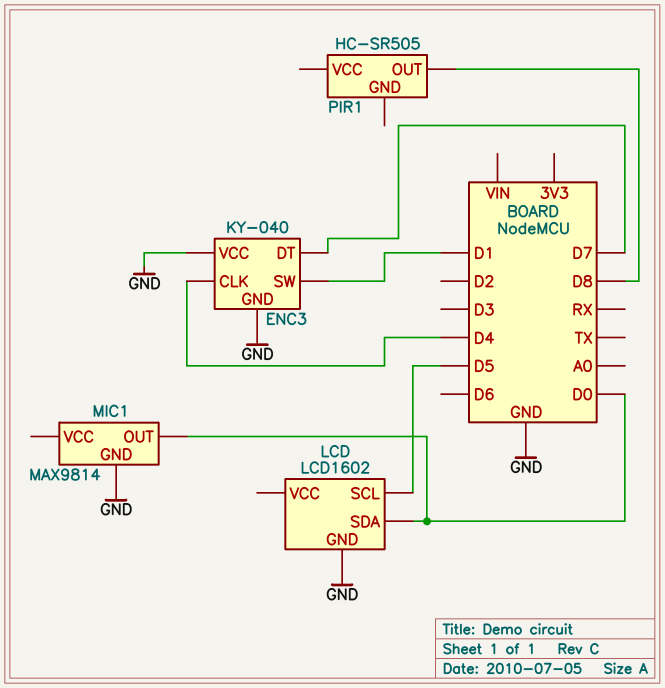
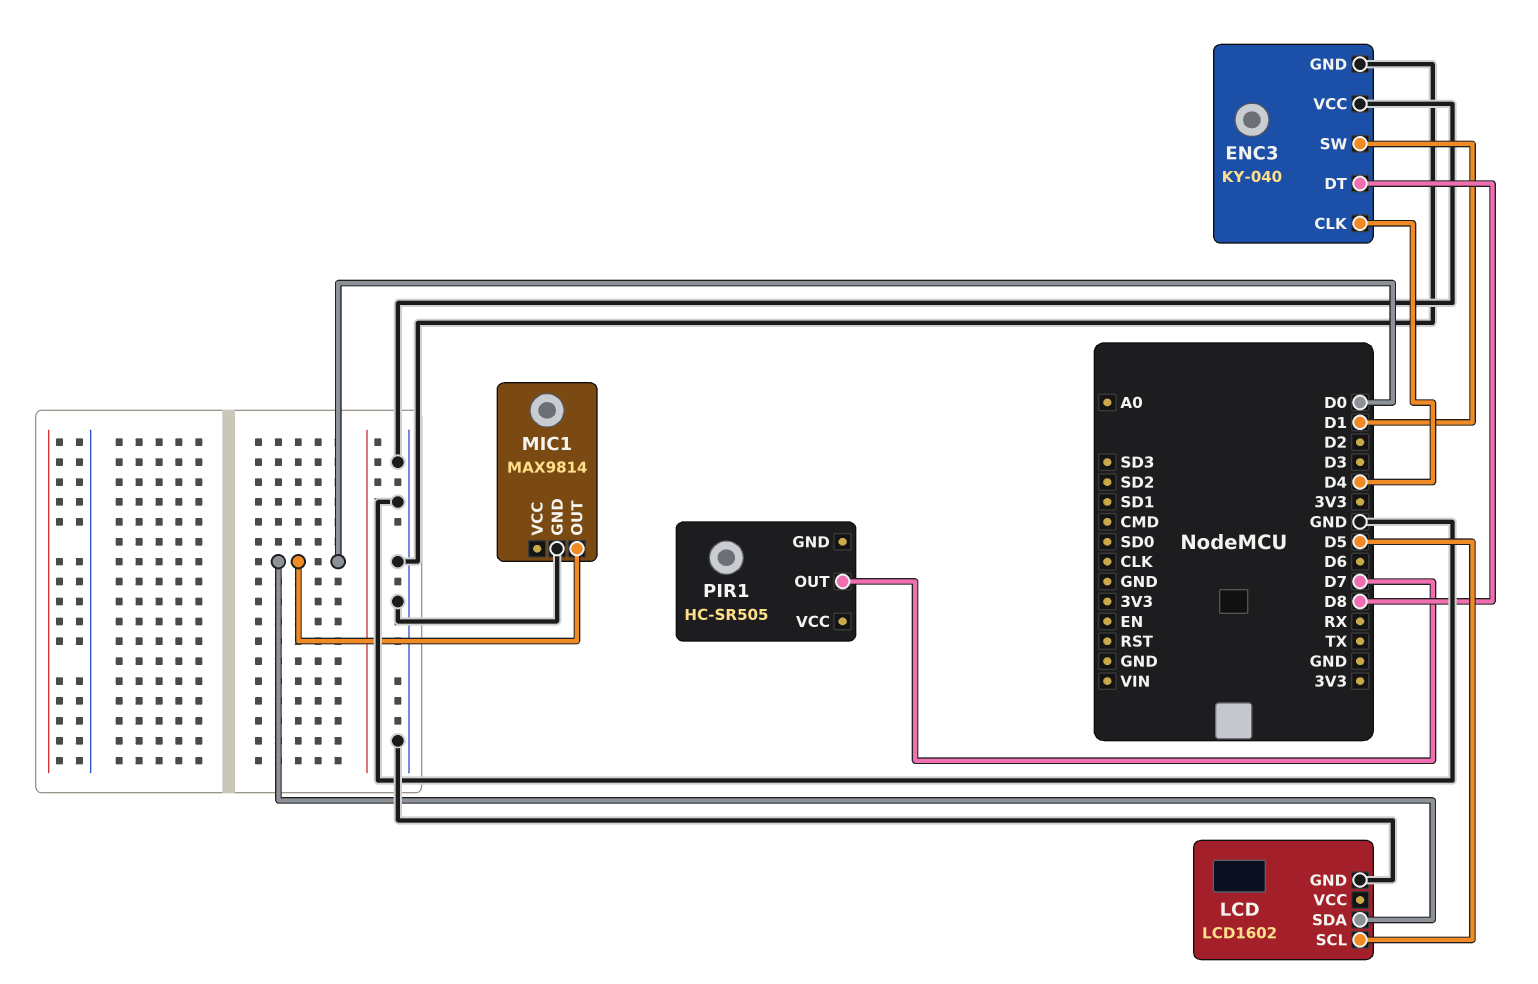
ENC3 pin DT: D7 -> D8
PIR1 pin OUT: D8 -> D7

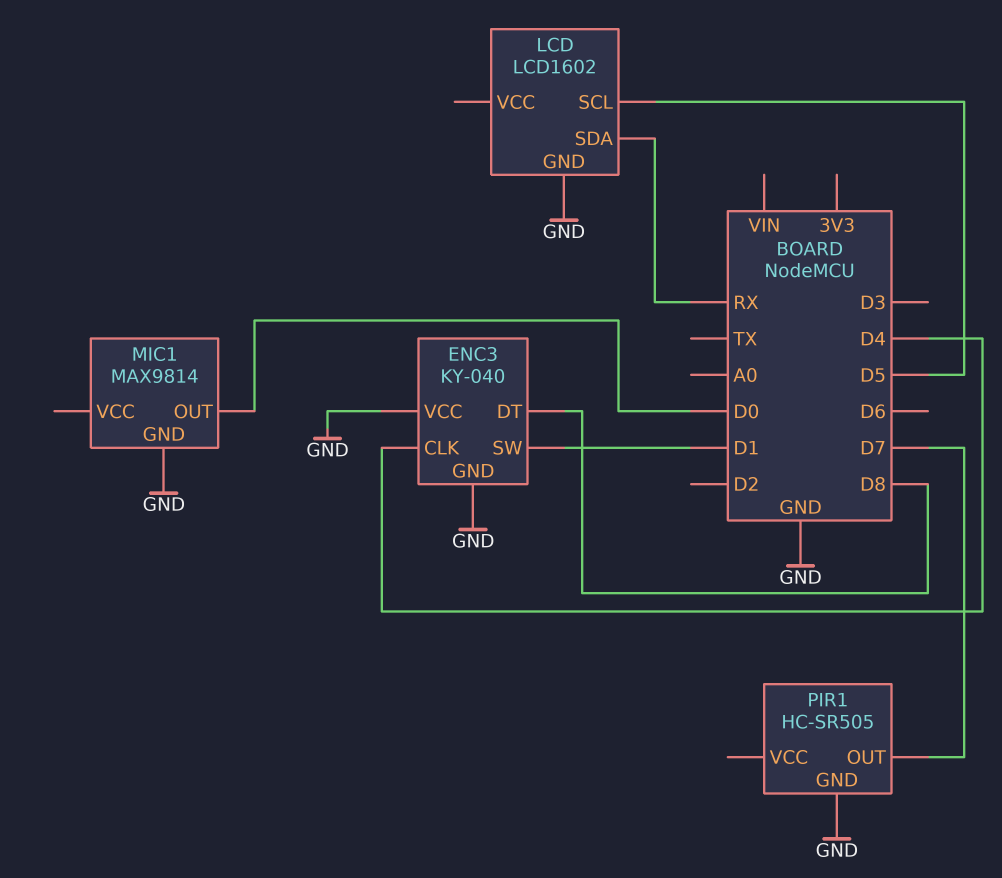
LCD pin SDA: D0 -> RX
PIR1 pin GND: none -> GND

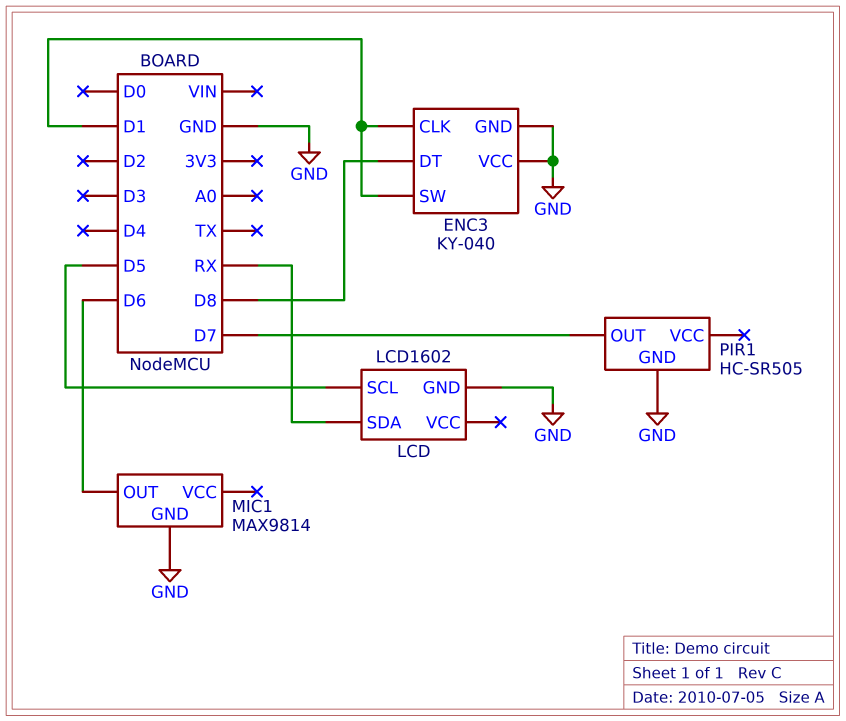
ENC3 pin CLK: D4 -> D1
MIC1 pin OUT: D0 -> D6

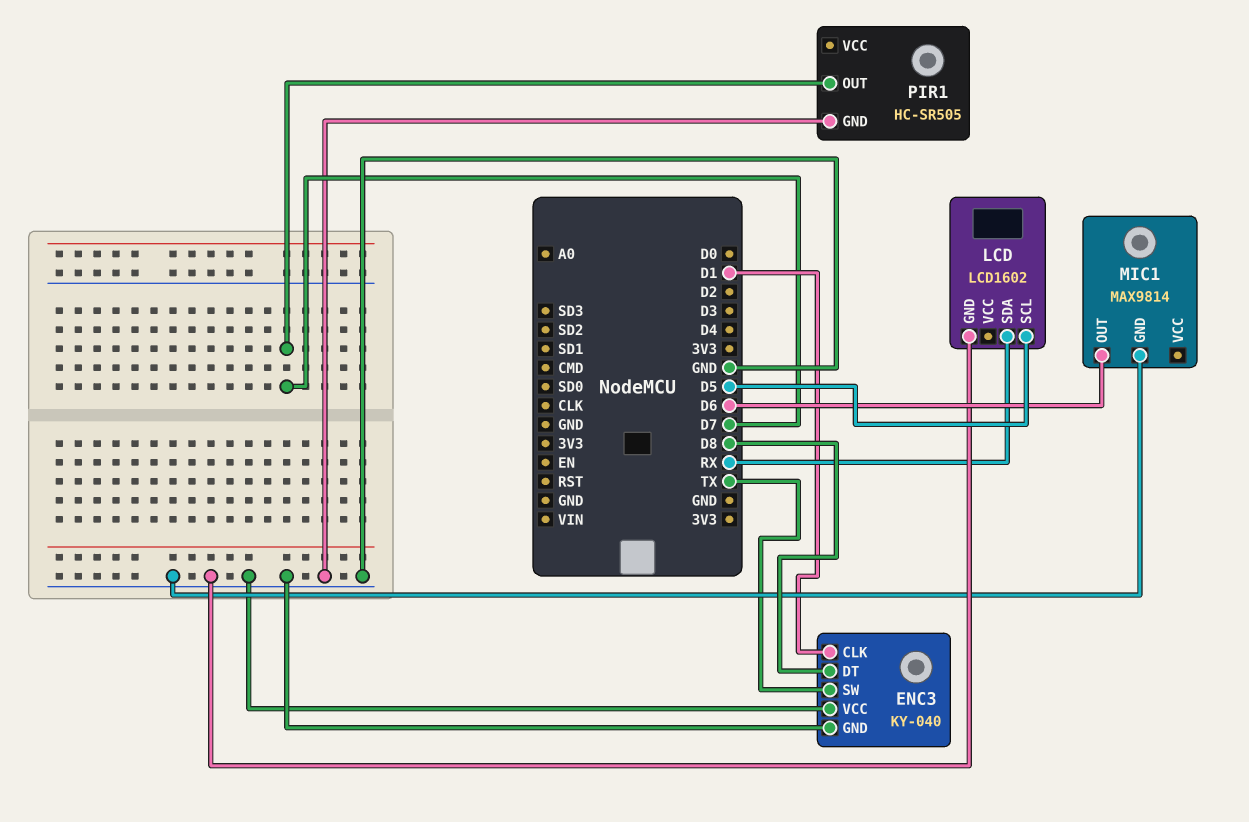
ENC3 pin SW: D1 -> TX

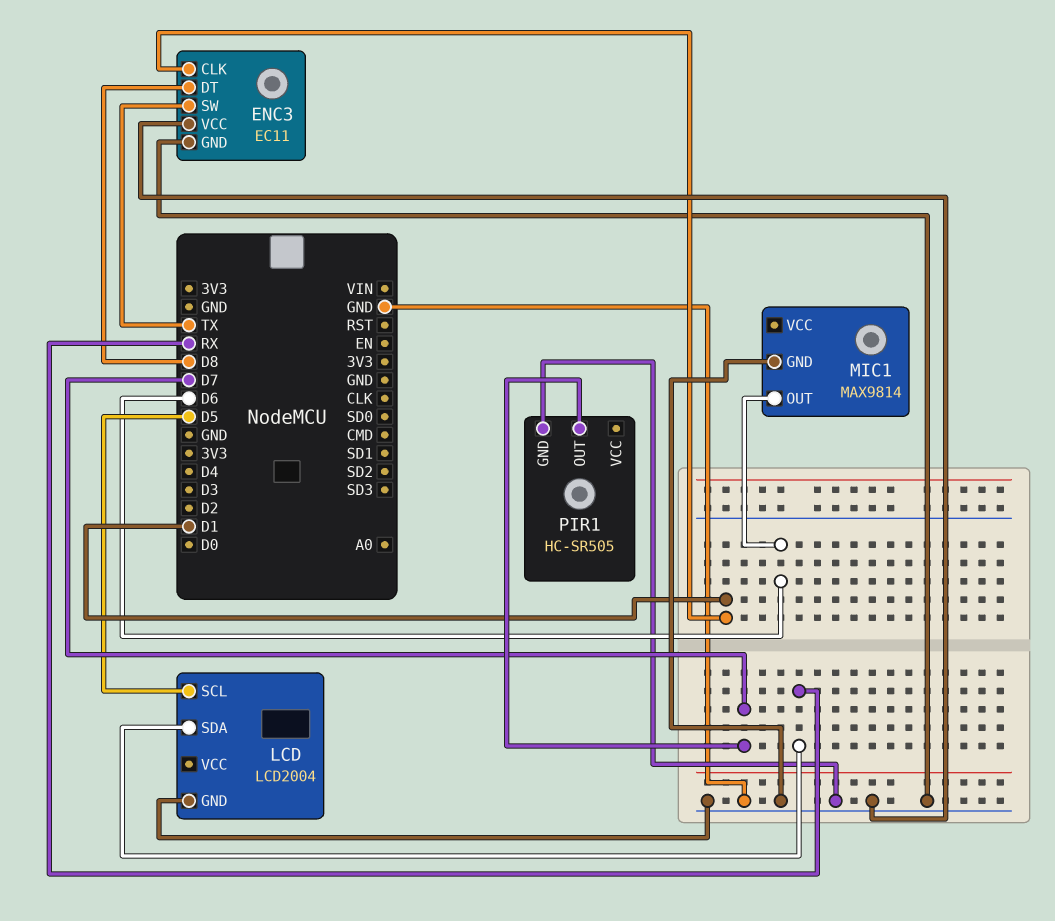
ENC3: KY-040 -> EC11
LCD: LCD1602 -> LCD2004

